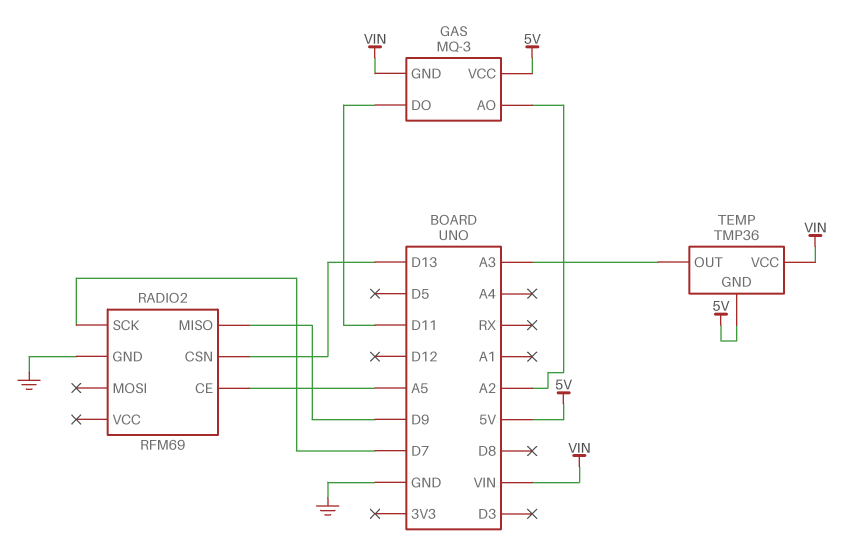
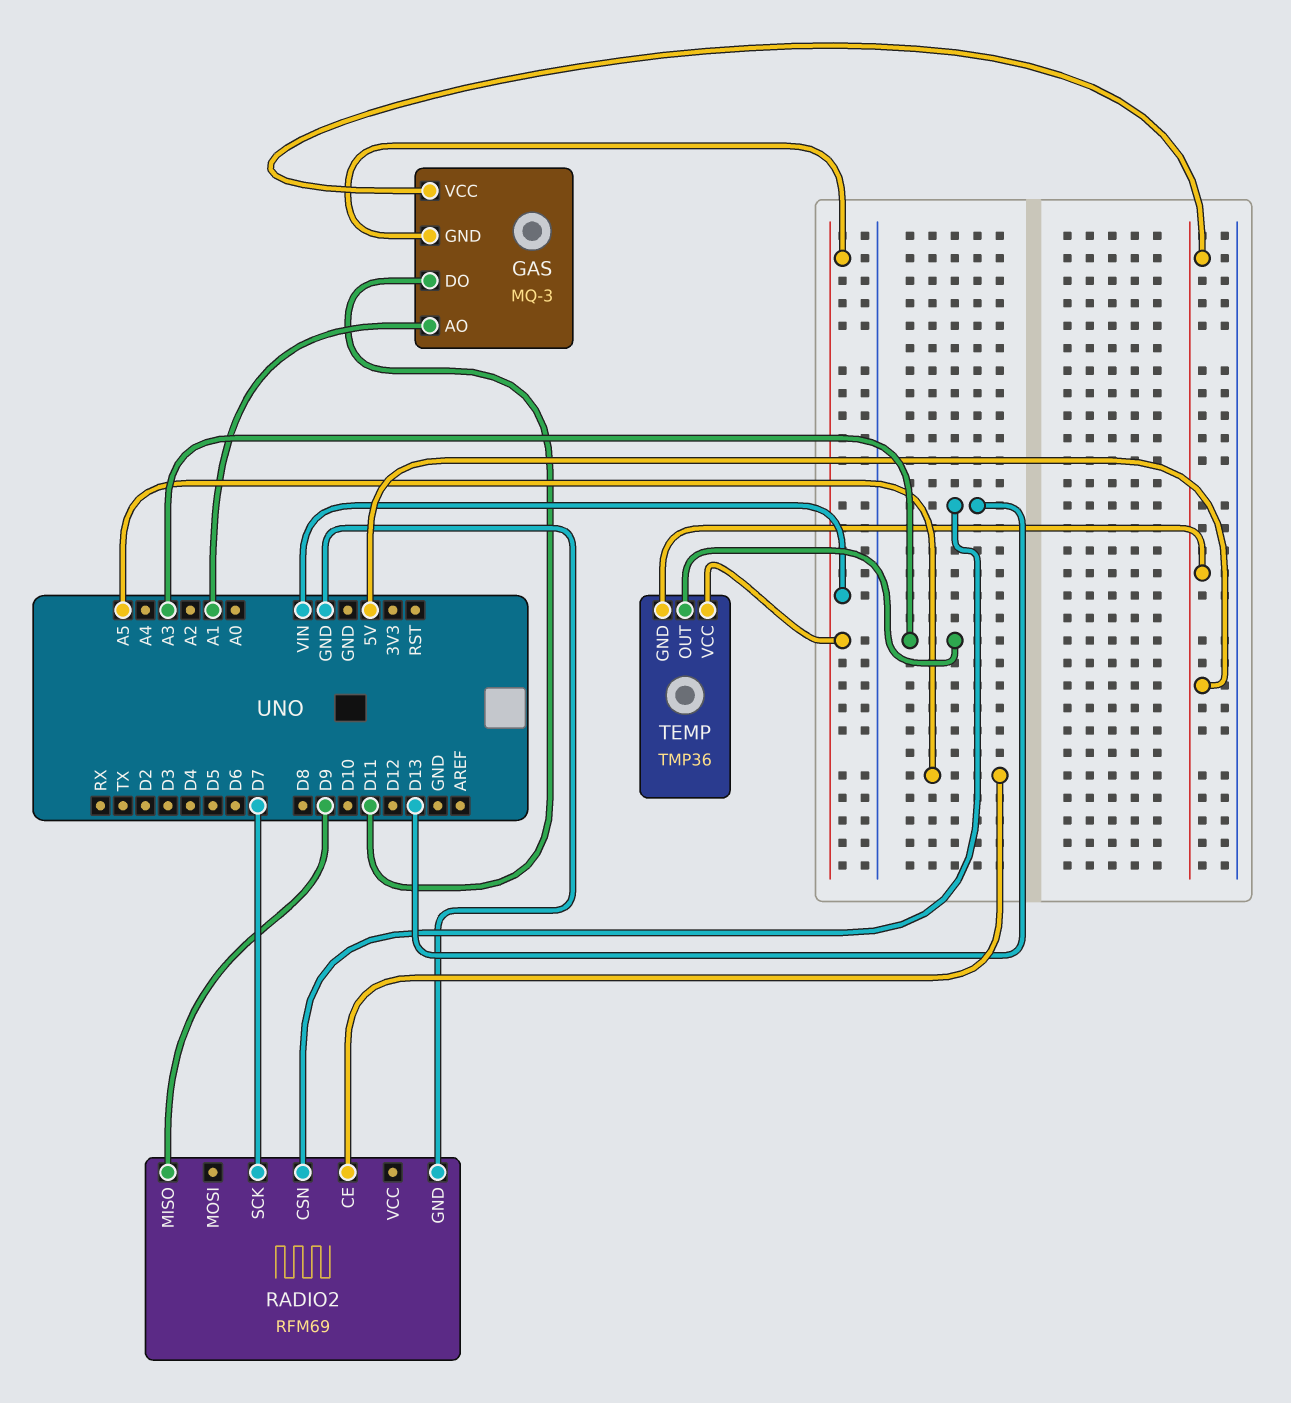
GAS pin AO: A2 -> A1

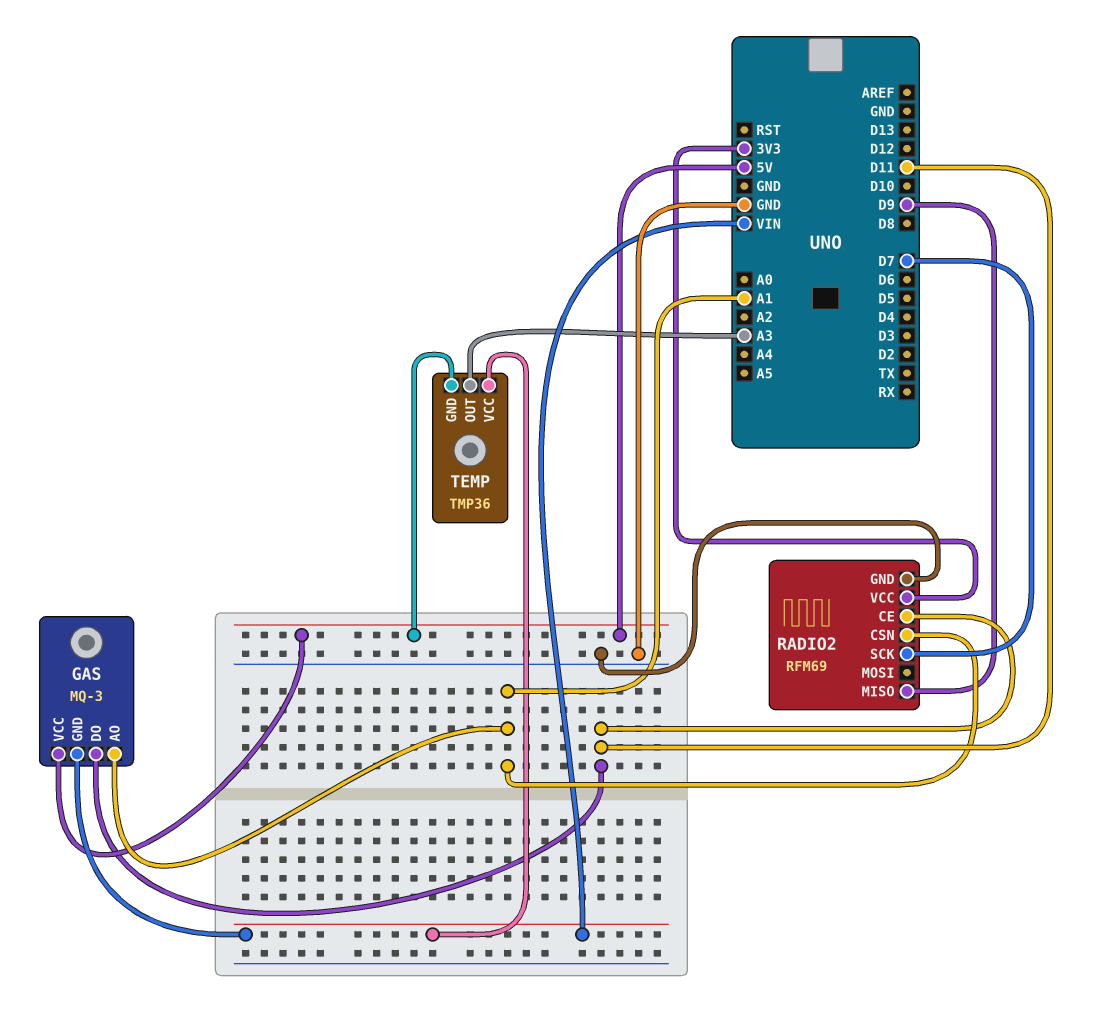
RADIO2 pin CE: A5 -> D11
RADIO2 pin CSN: D13 -> A1
RADIO2 pin VCC: none -> 3V3

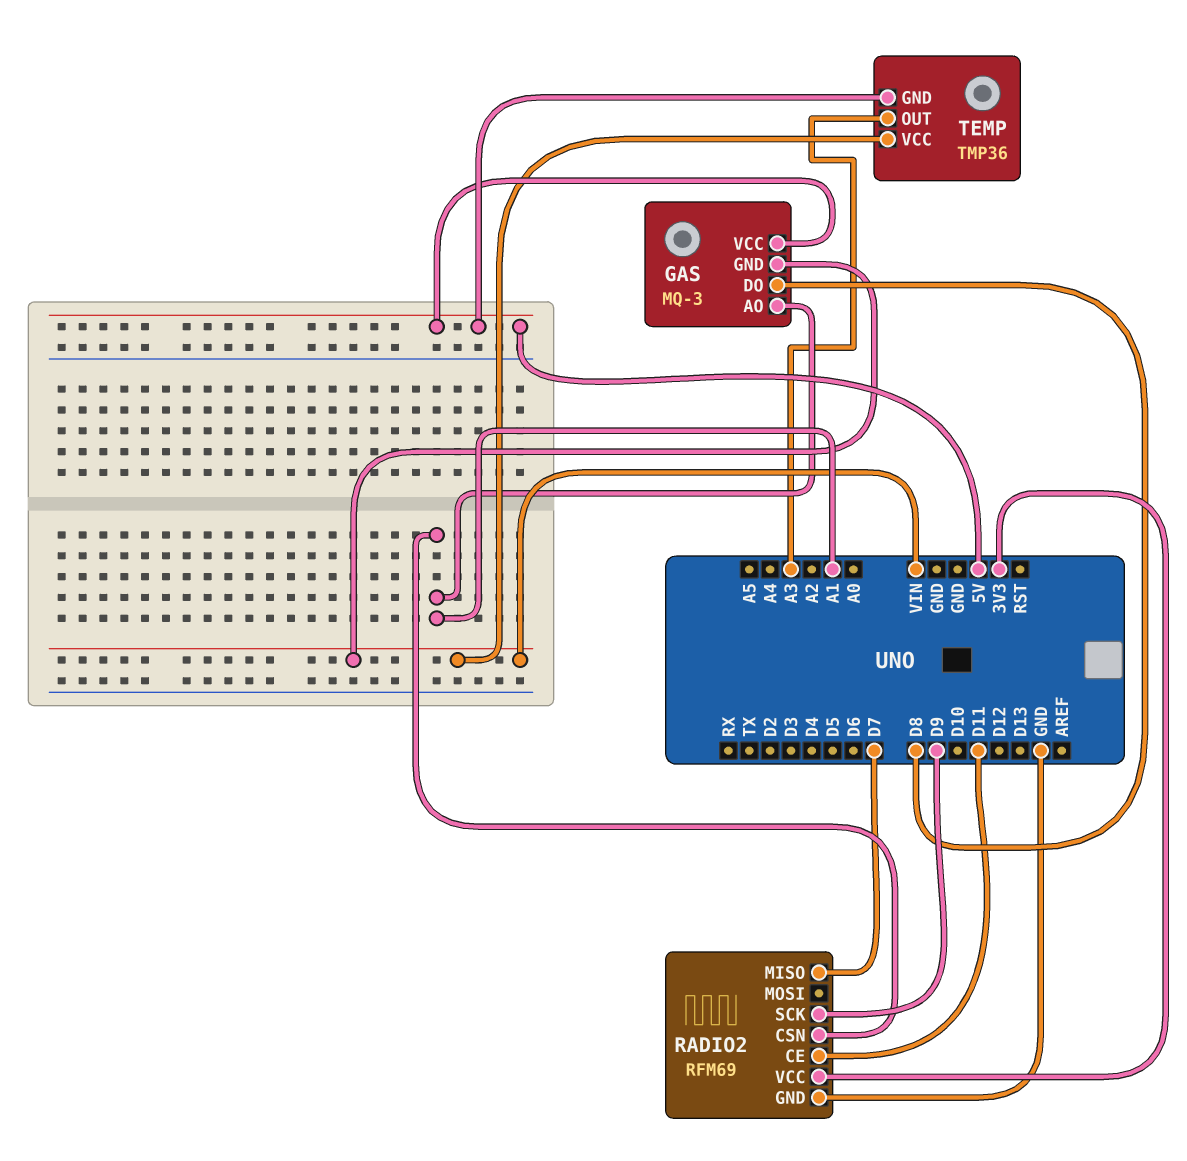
GAS pin DO: D11 -> D8
RADIO2 pin MISO: D9 -> D7
RADIO2 pin SCK: D7 -> D9

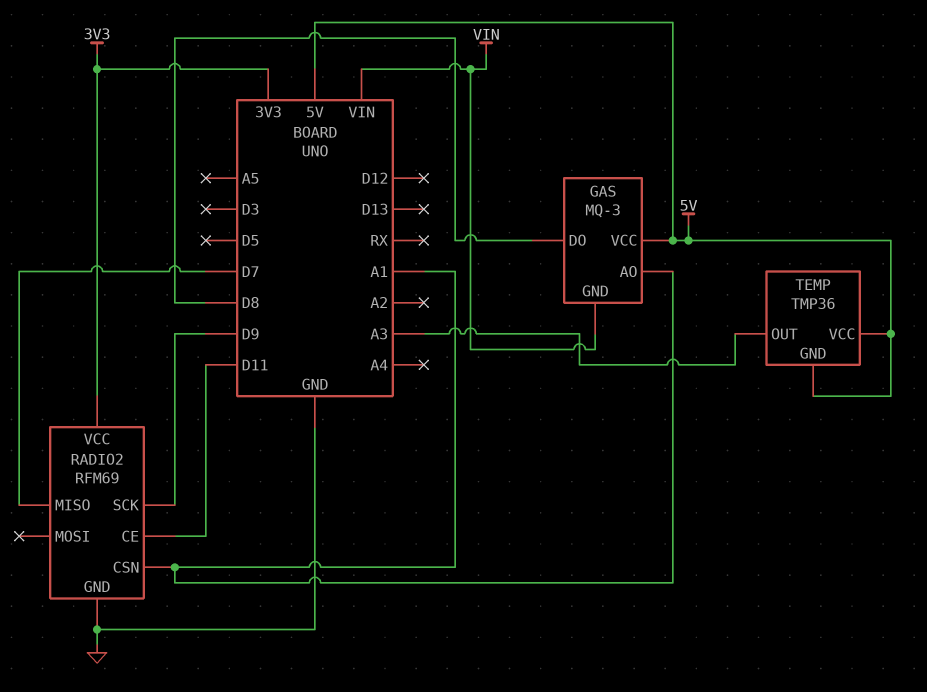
TEMP pin VCC: VIN -> 5V

